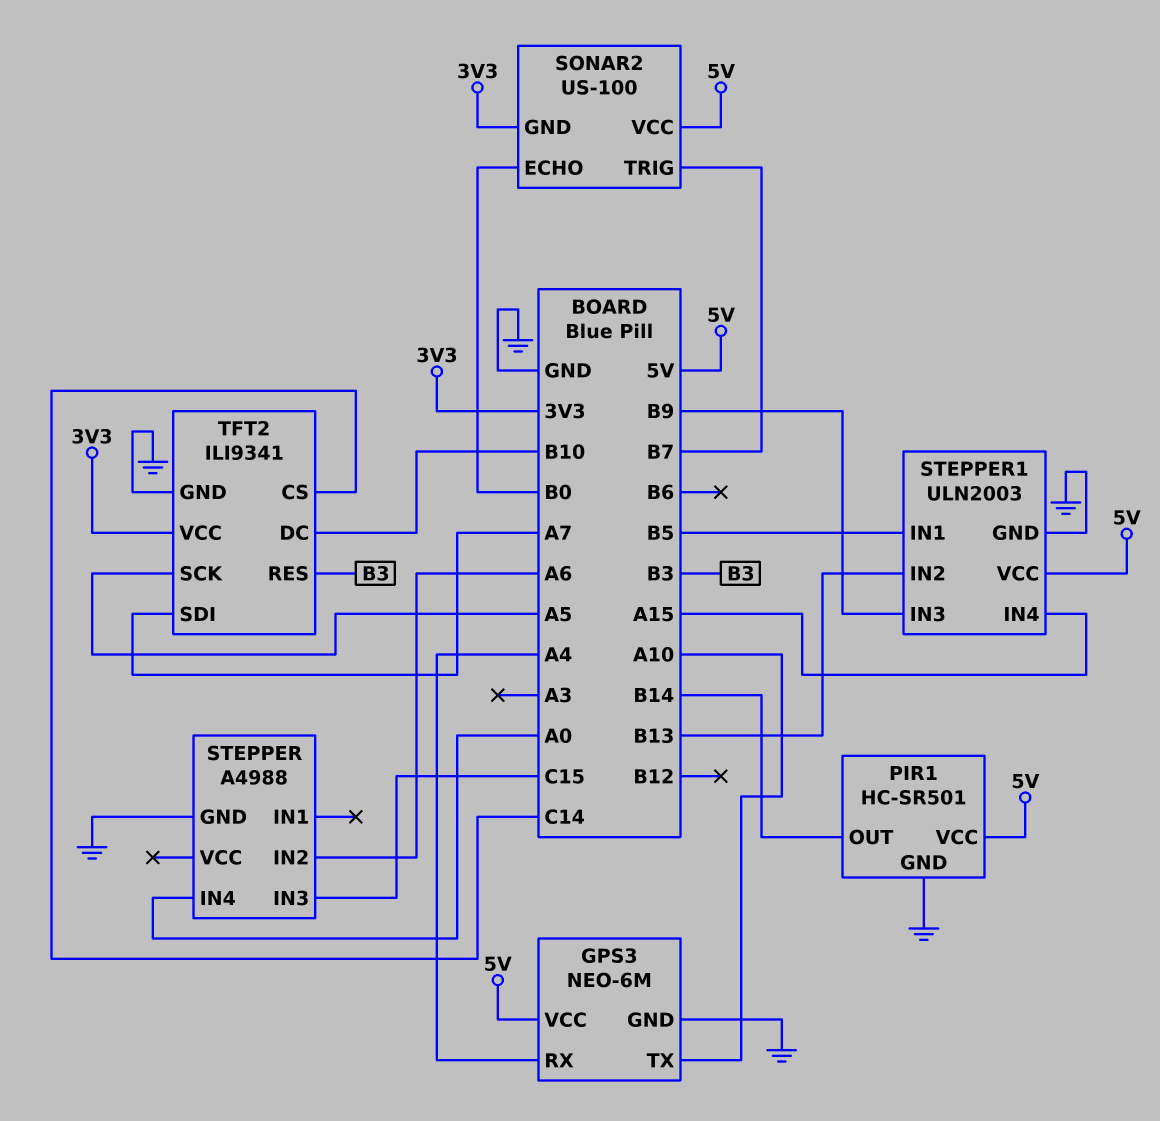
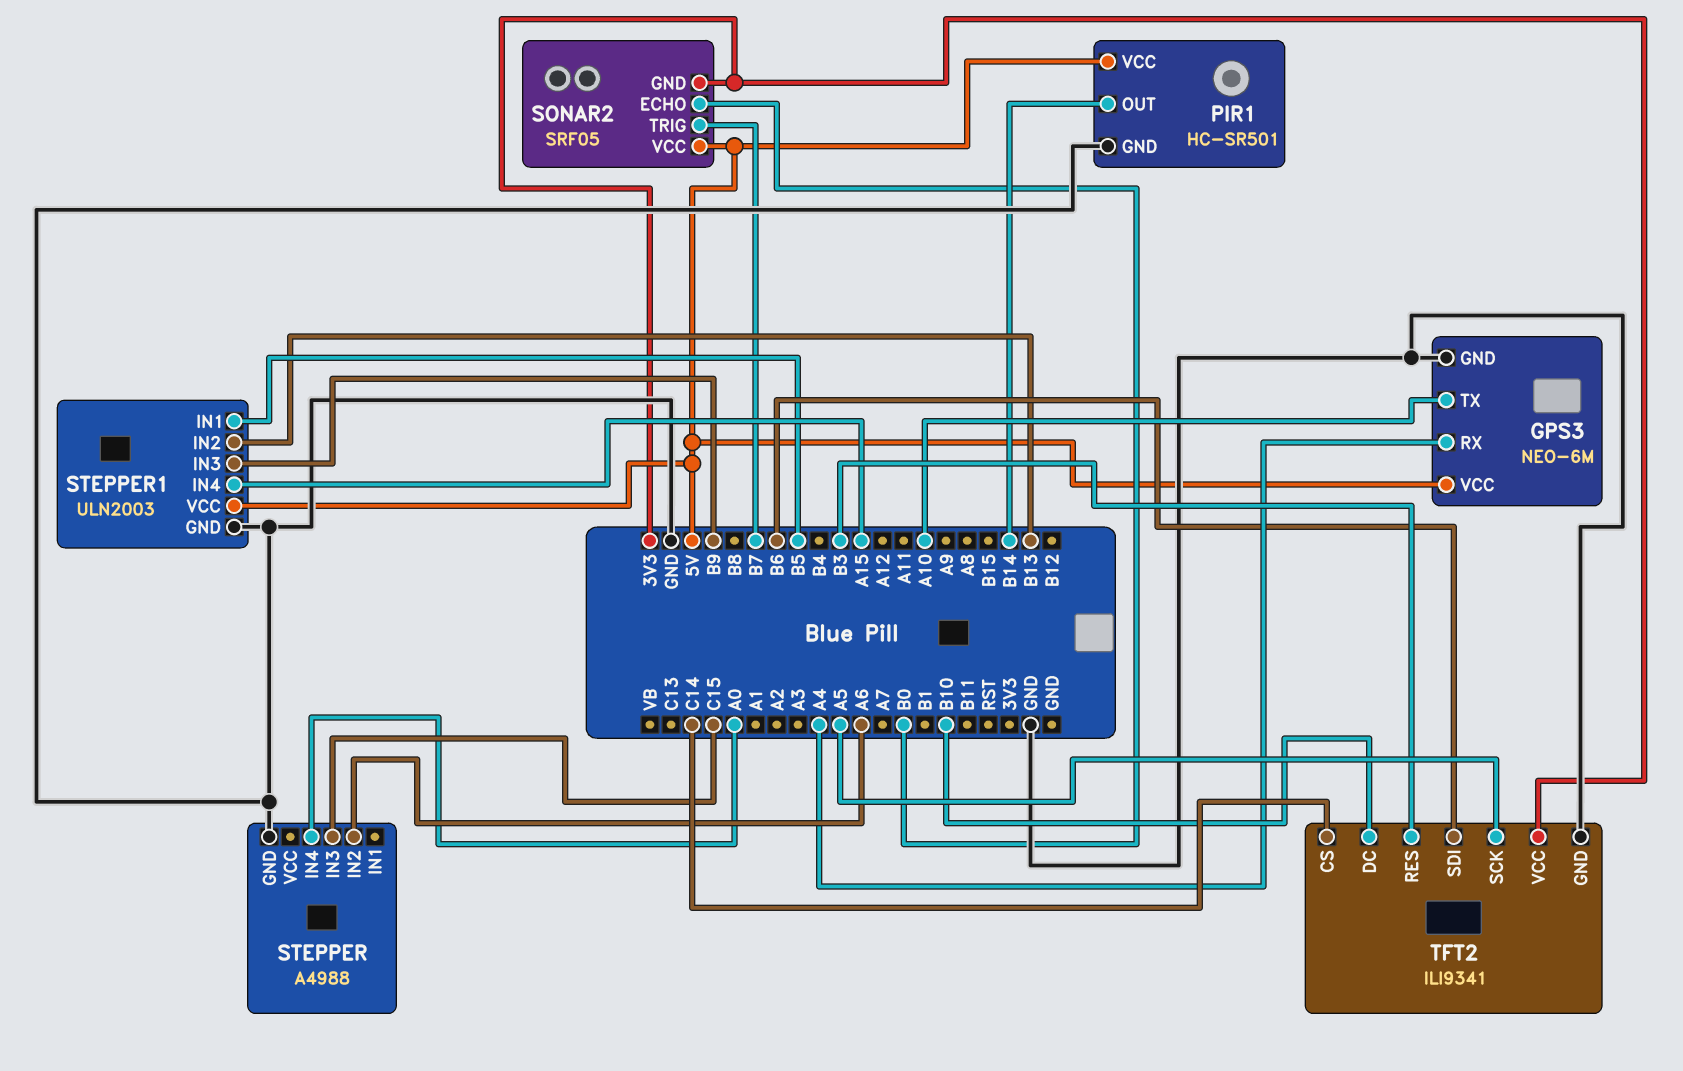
SONAR2: US-100 -> SRF05
TFT2 pin SDI: A7 -> B6

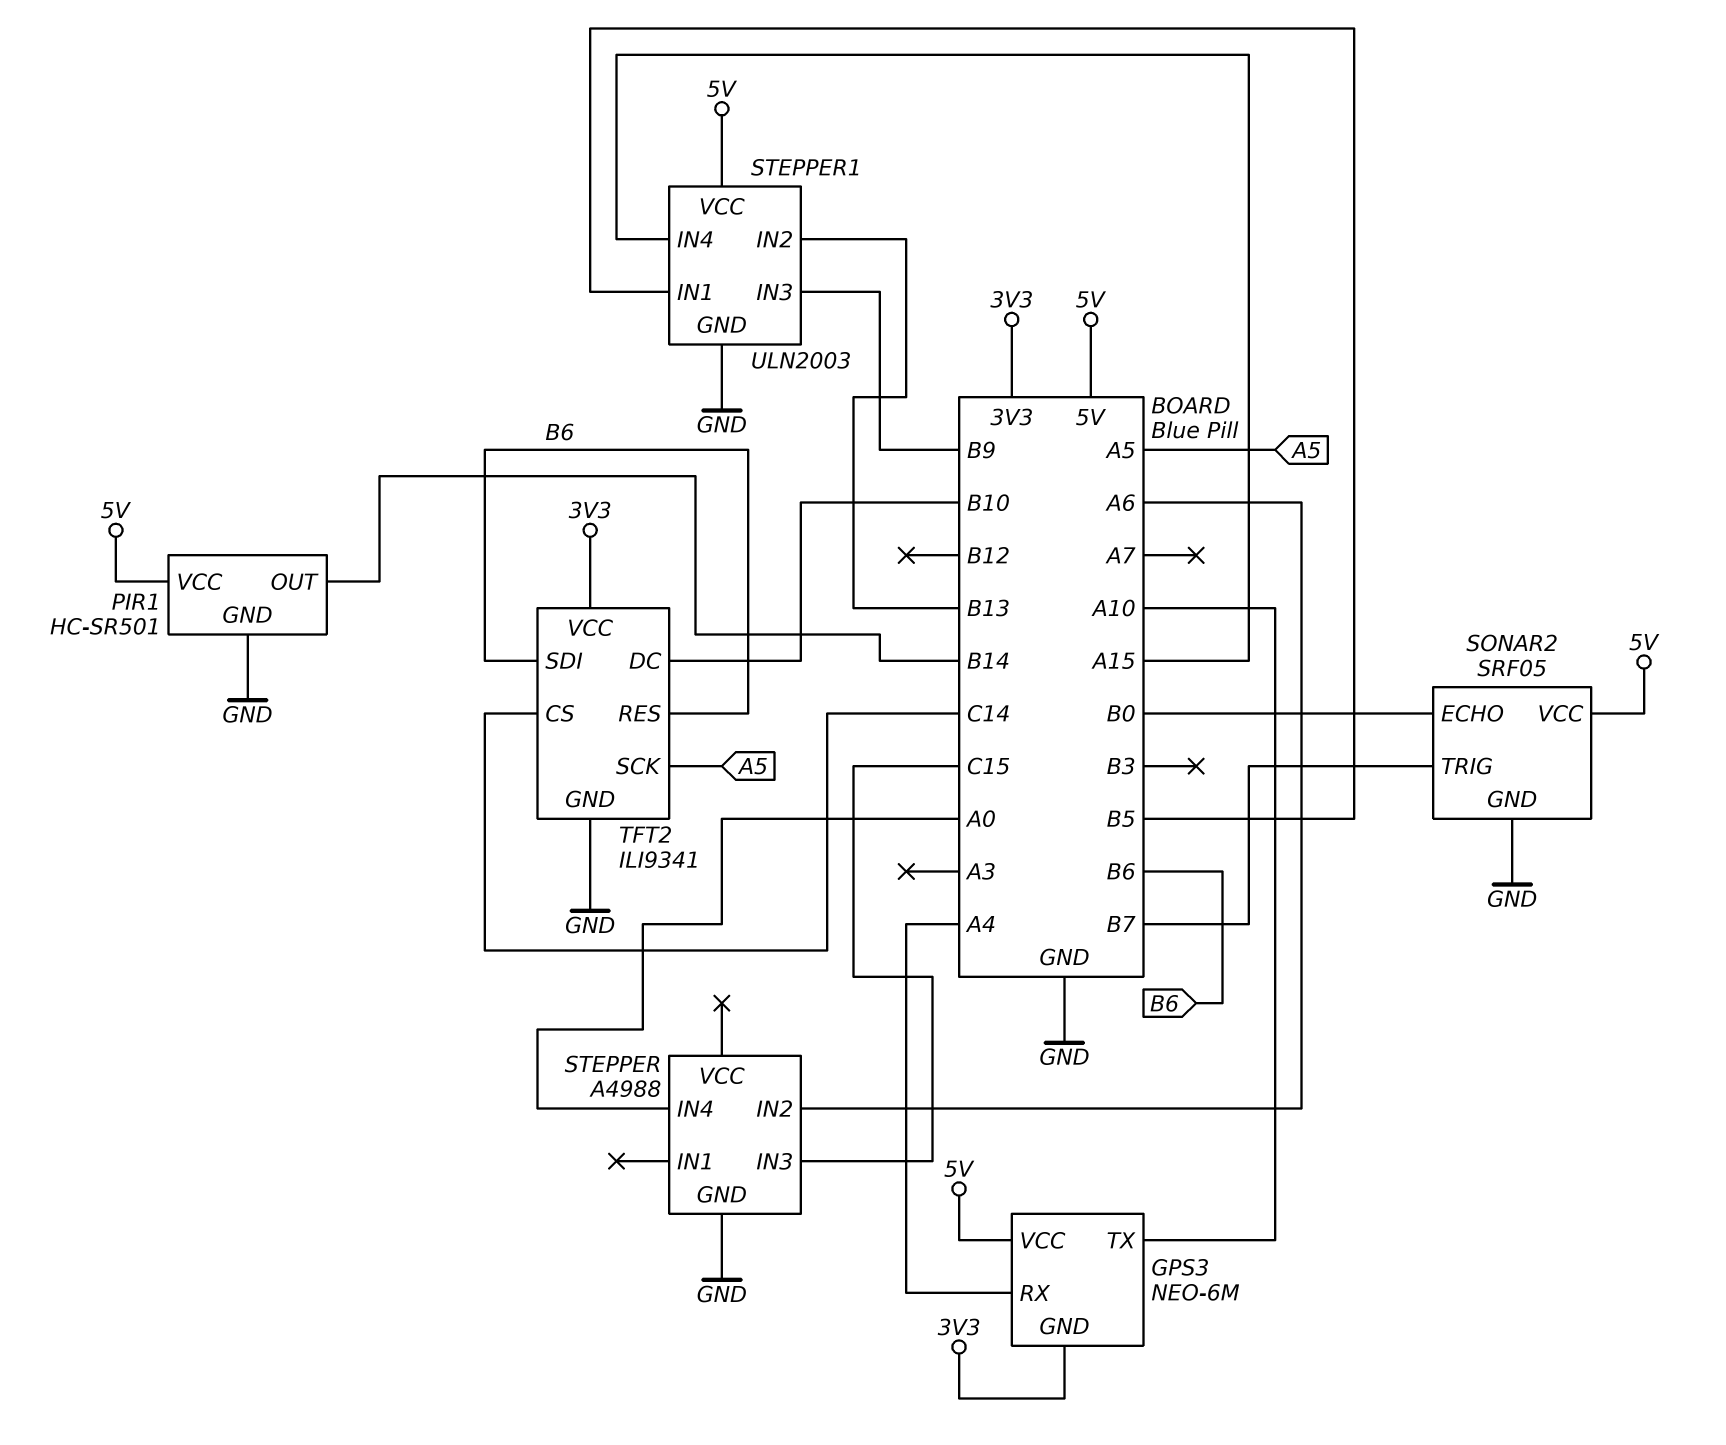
GPS3 pin GND: GND -> 3V3
SONAR2 pin GND: 3V3 -> GND
TFT2 pin RES: B3 -> B6

